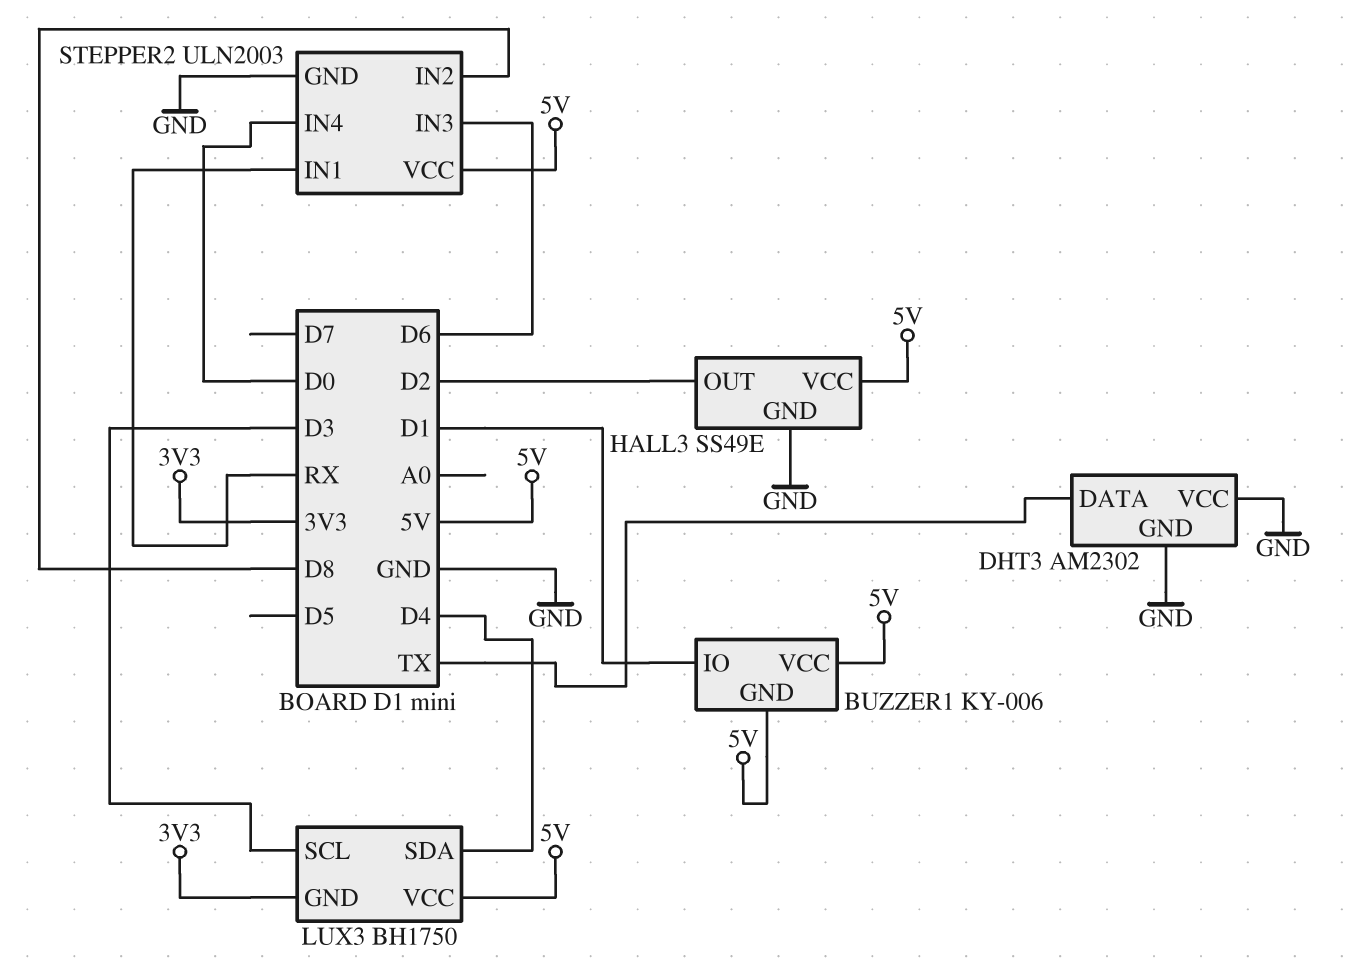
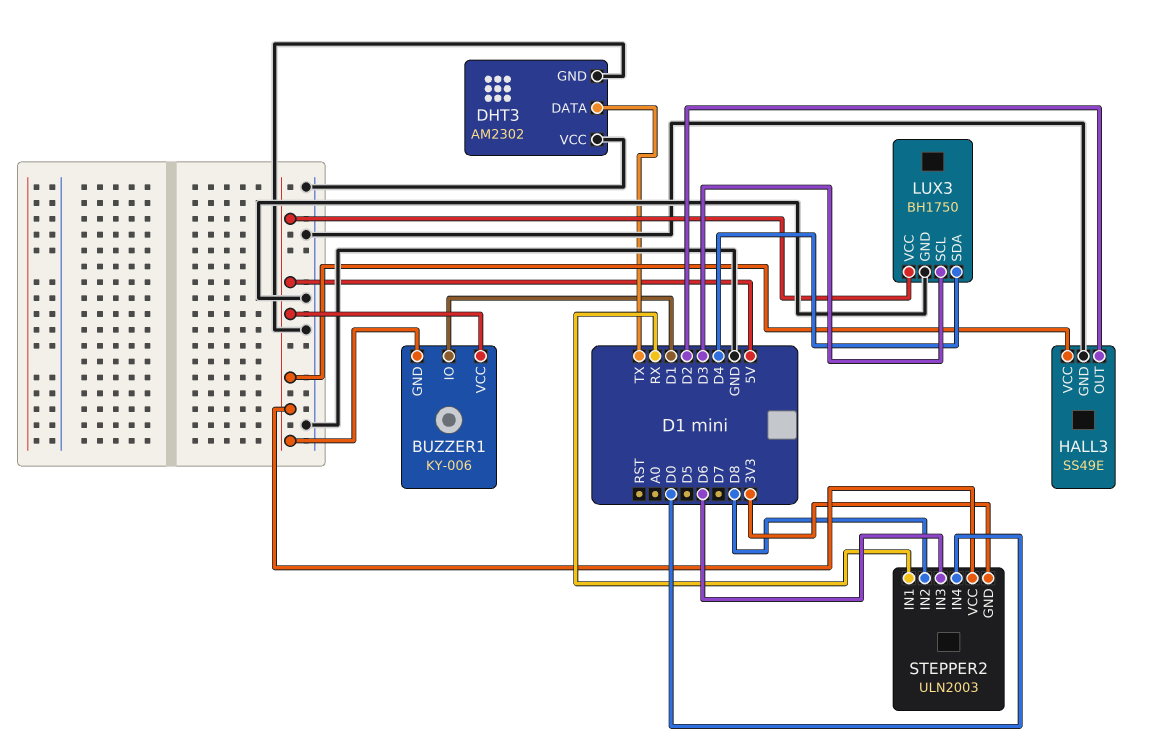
LUX3 pin GND: 3V3 -> GND
STEPPER2 pin GND: GND -> 3V3

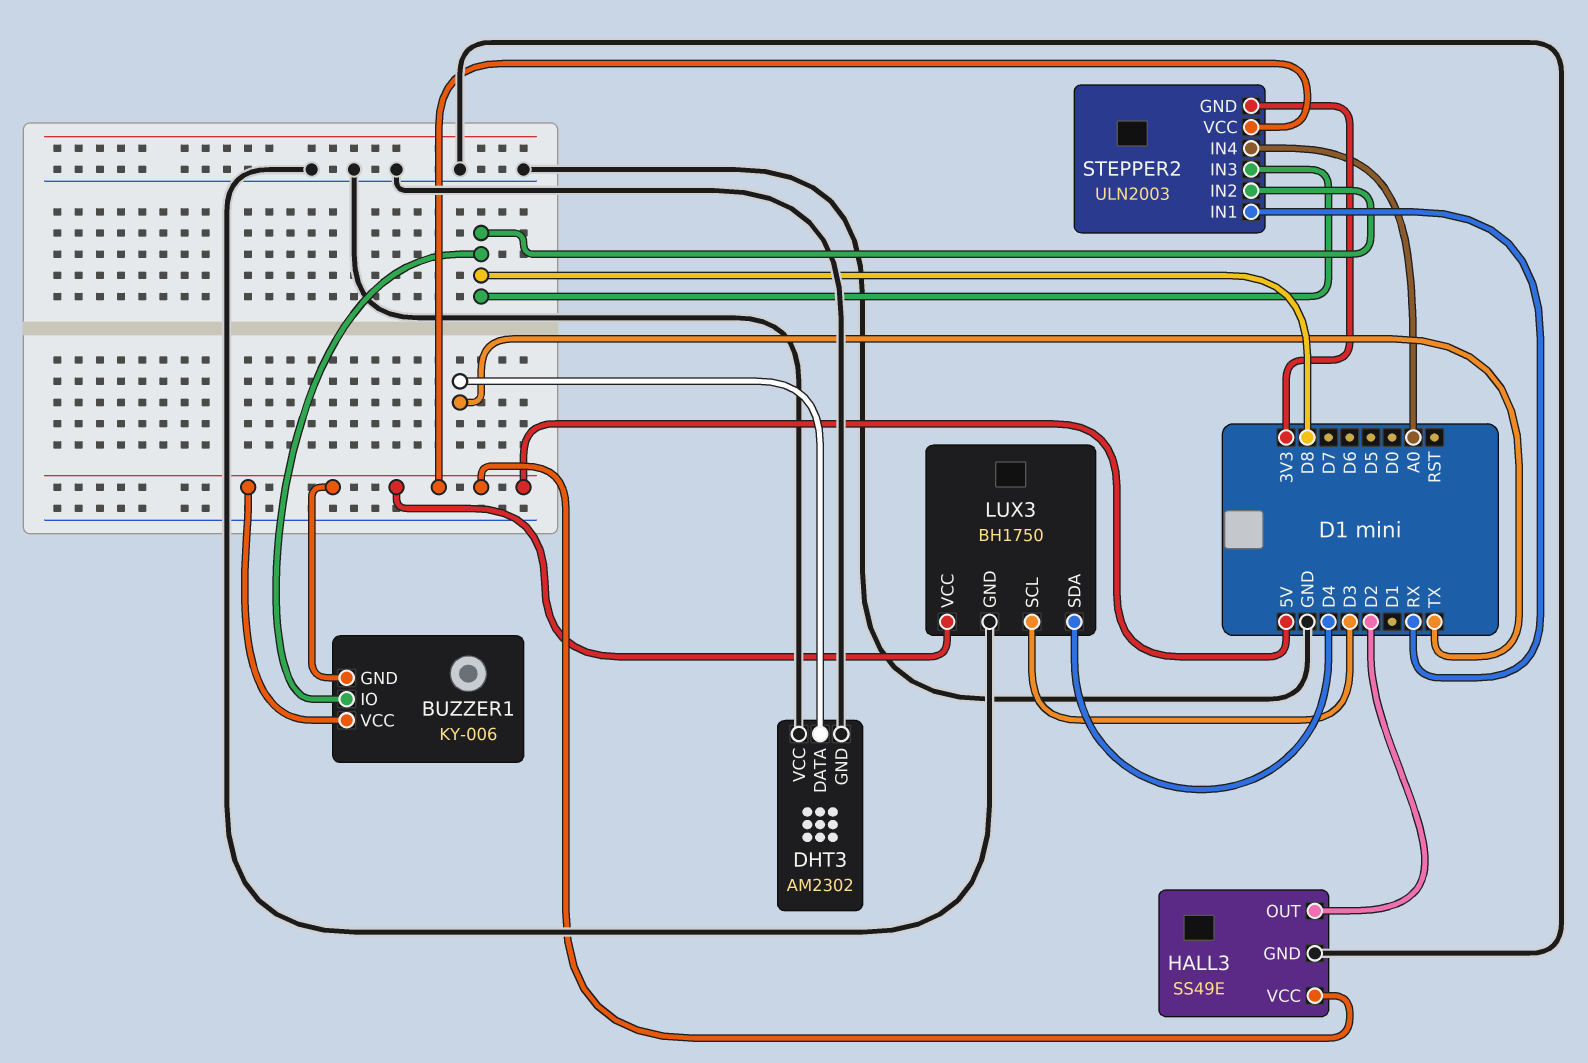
BUZZER1 pin IO: D1 -> D8
STEPPER2 pin IN3: D6 -> D8
STEPPER2 pin IN4: D0 -> A0

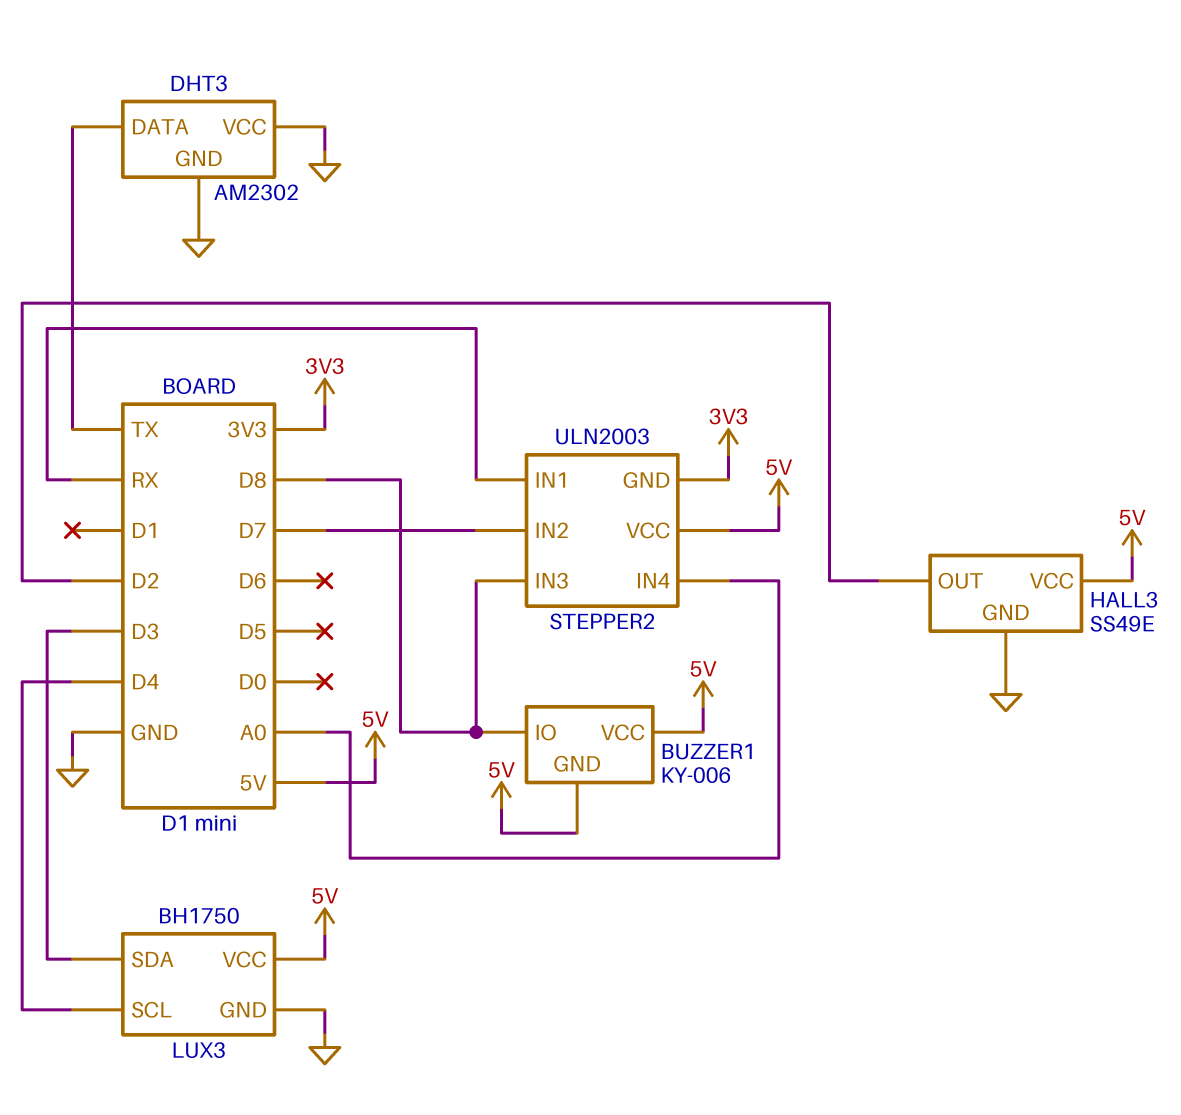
LUX3 pin SCL: D3 -> D4
LUX3 pin SDA: D4 -> D3
STEPPER2 pin IN2: D8 -> D7

